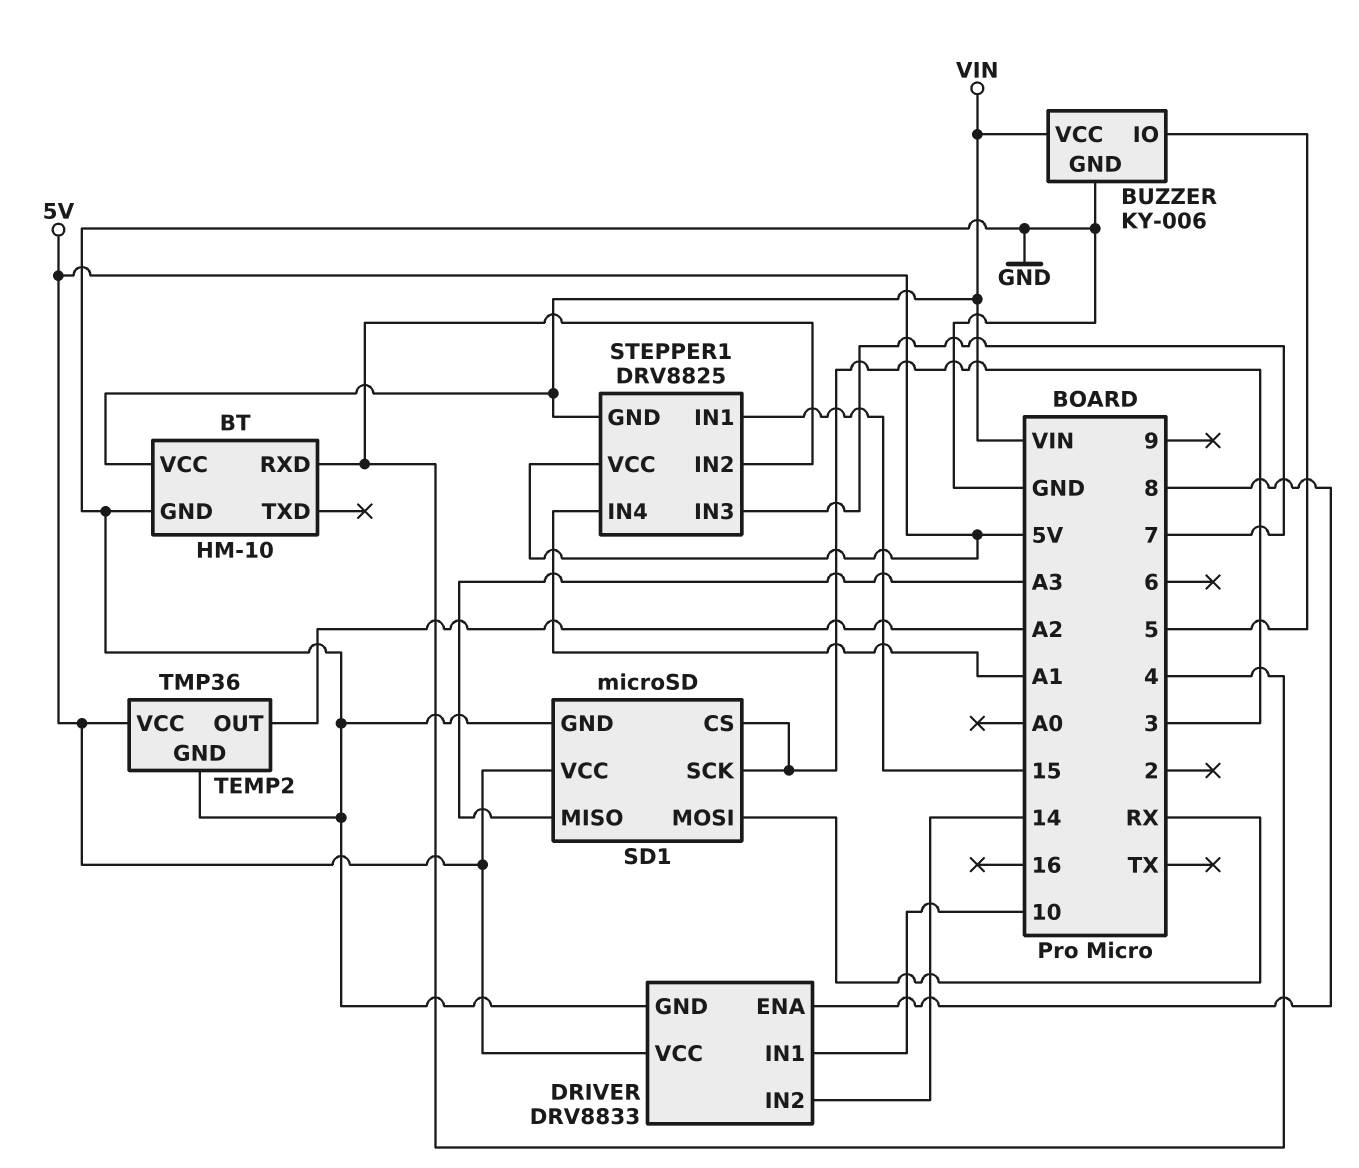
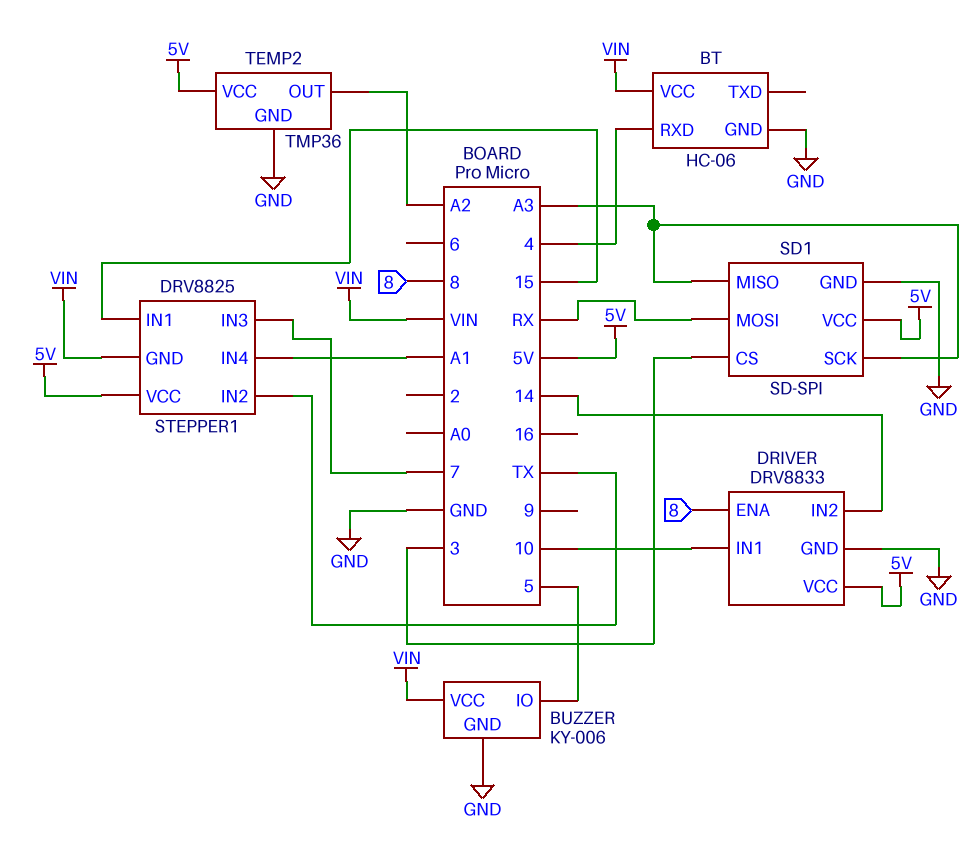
BT: HM-10 -> HC-06
SD1: microSD -> SD-SPI
SD1 pin SCK: 3 -> A3
STEPPER1 pin IN2: 4 -> TX

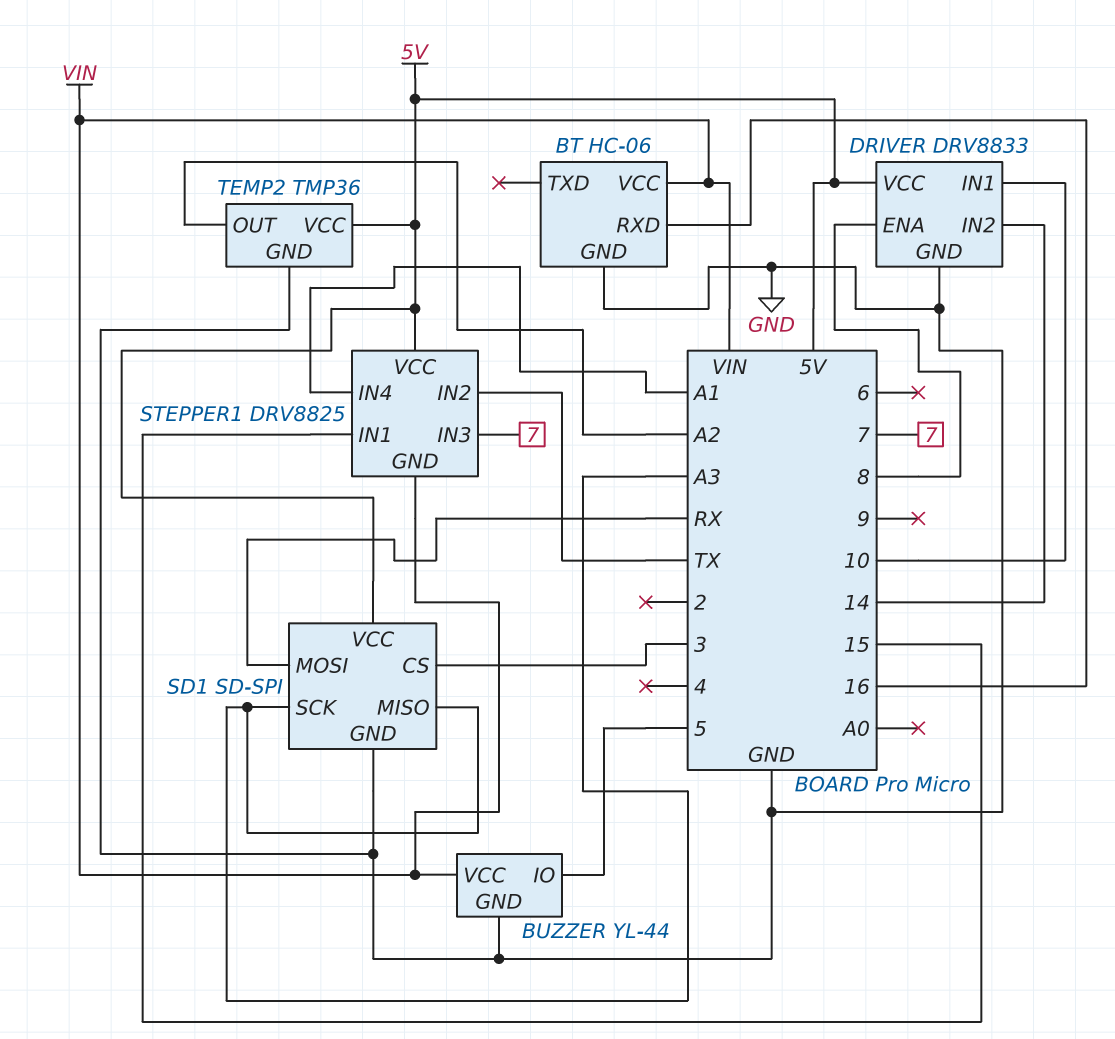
BT pin RXD: 4 -> 16
BUZZER: KY-006 -> YL-44

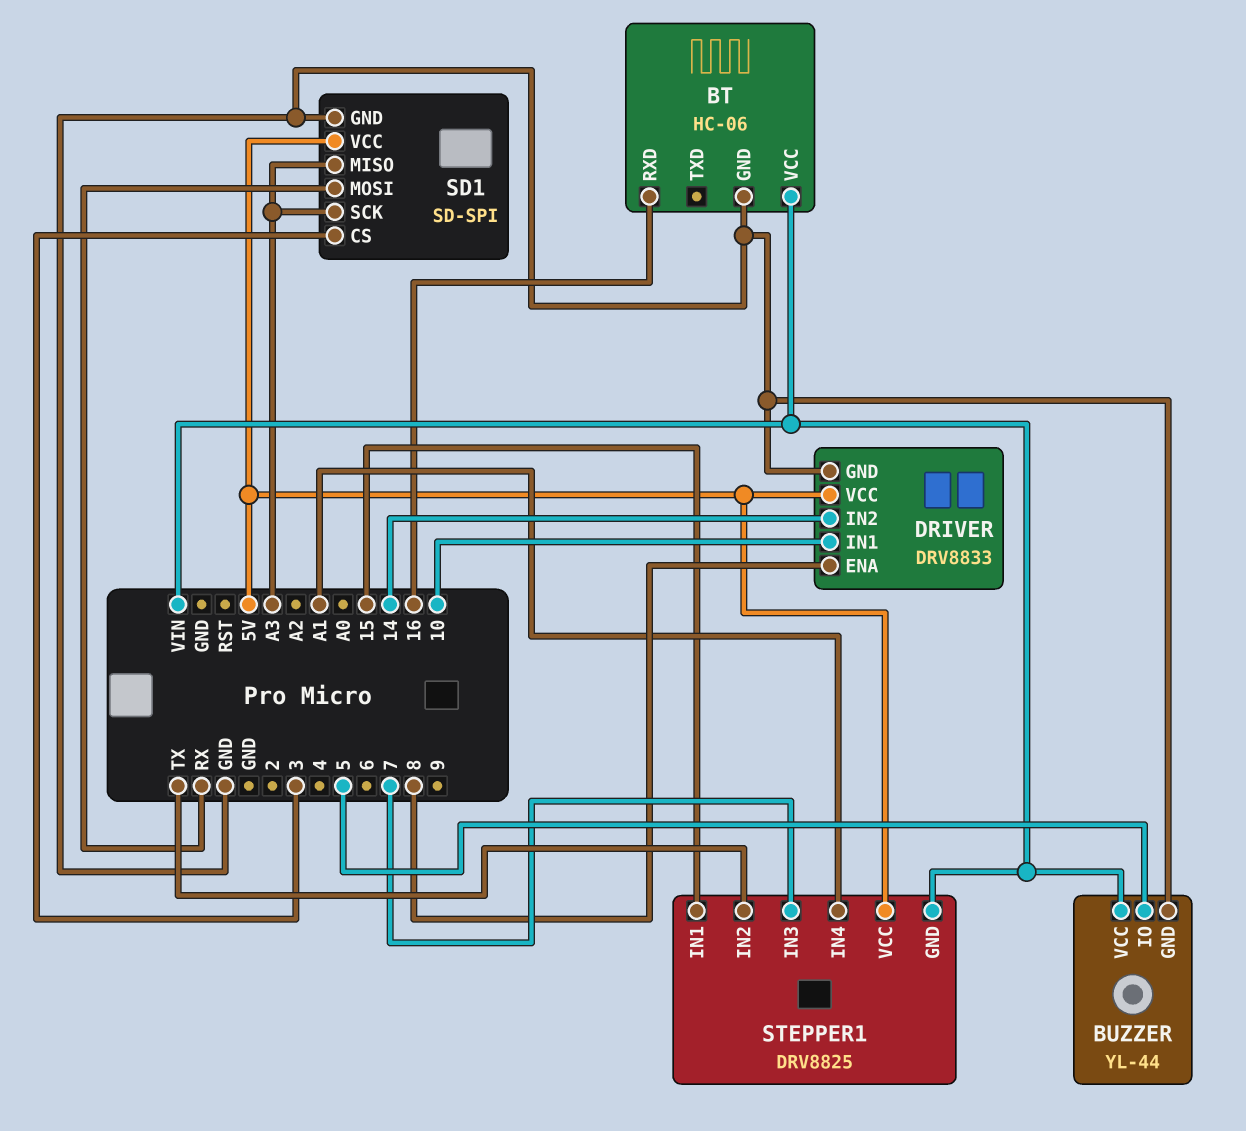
TEMP2: TMP36 -> none
TEMP2 pin GND: GND -> none
TEMP2 pin OUT: A2 -> none
TEMP2 pin VCC: 5V -> none

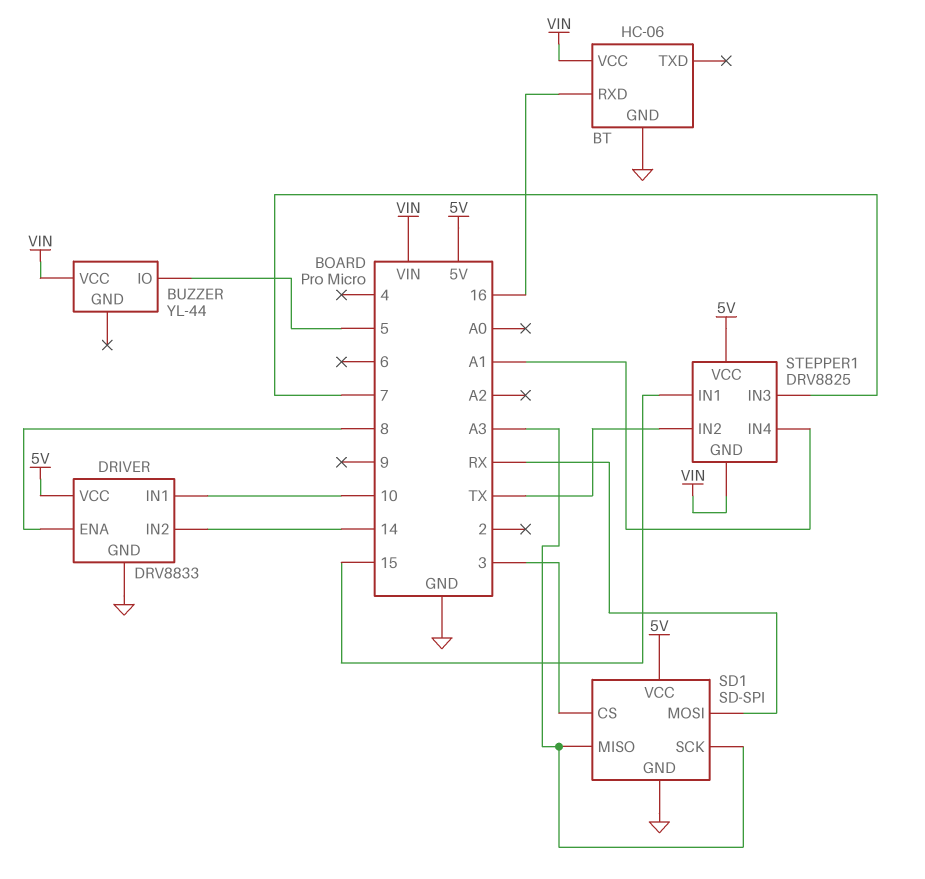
BUZZER pin GND: GND -> none

